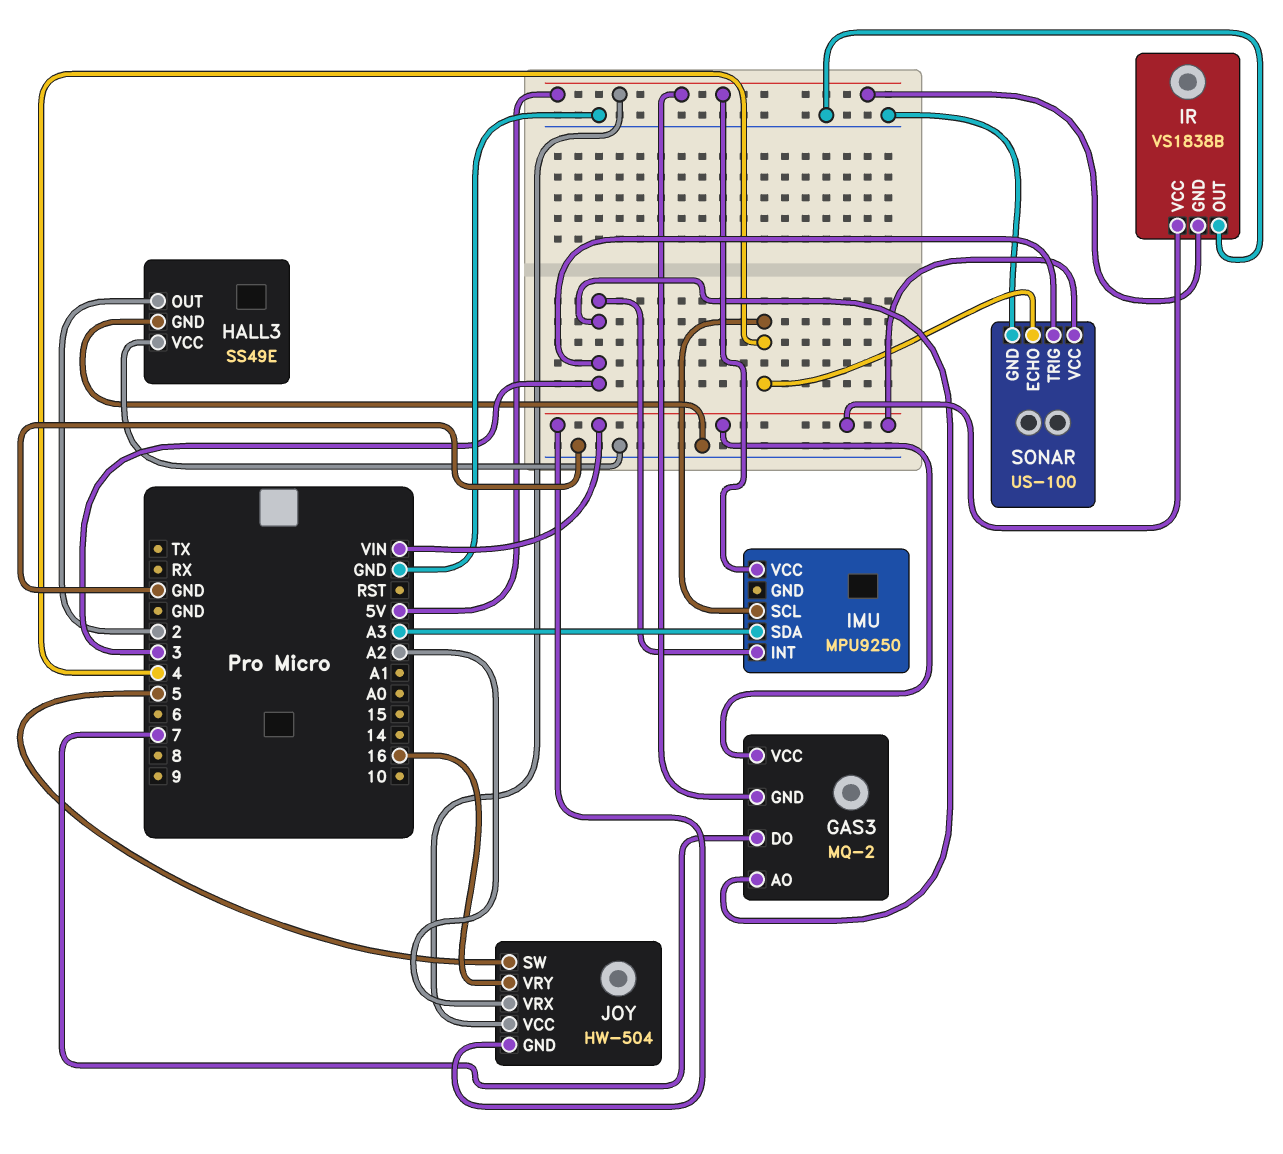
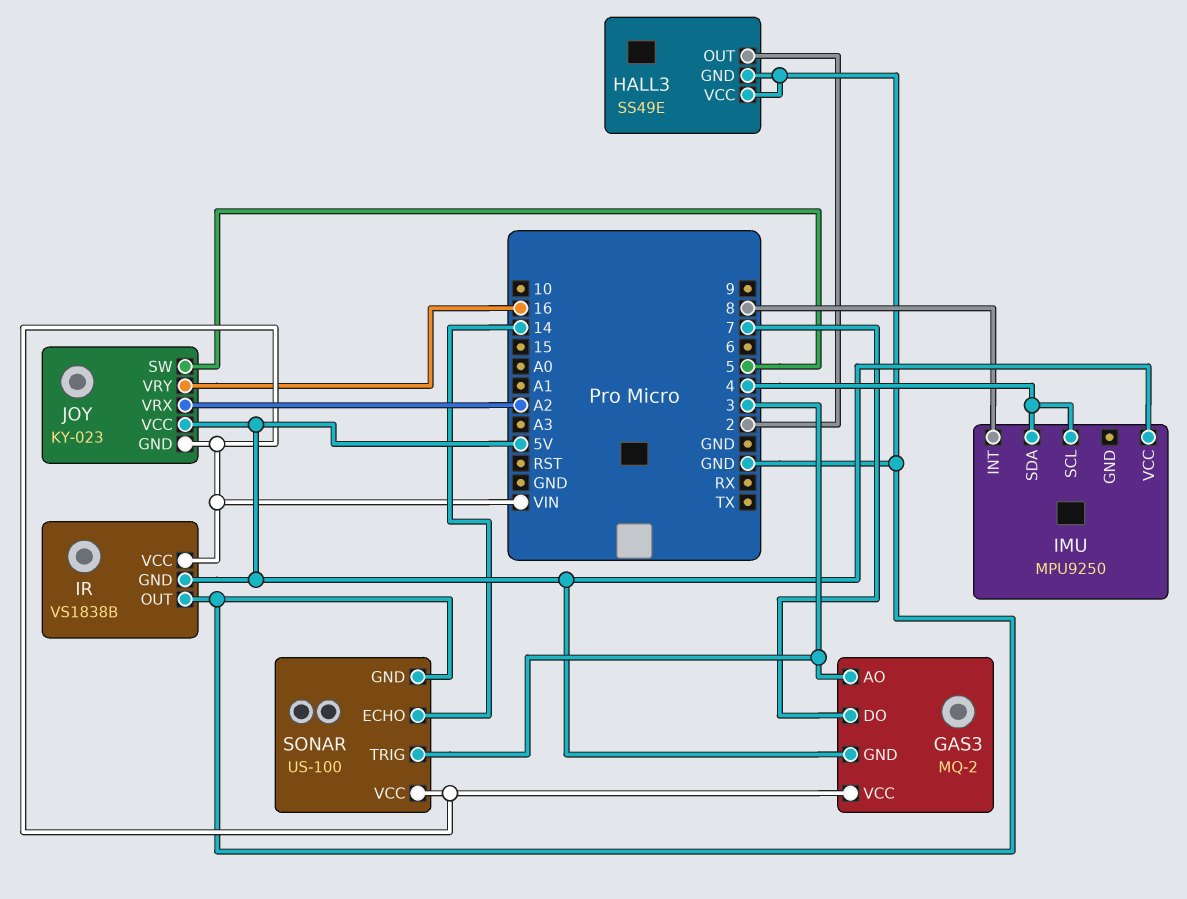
IMU pin INT: 3 -> 8
IMU pin SDA: A3 -> 4
JOY: HW-504 -> KY-023
SONAR pin ECHO: 4 -> 14

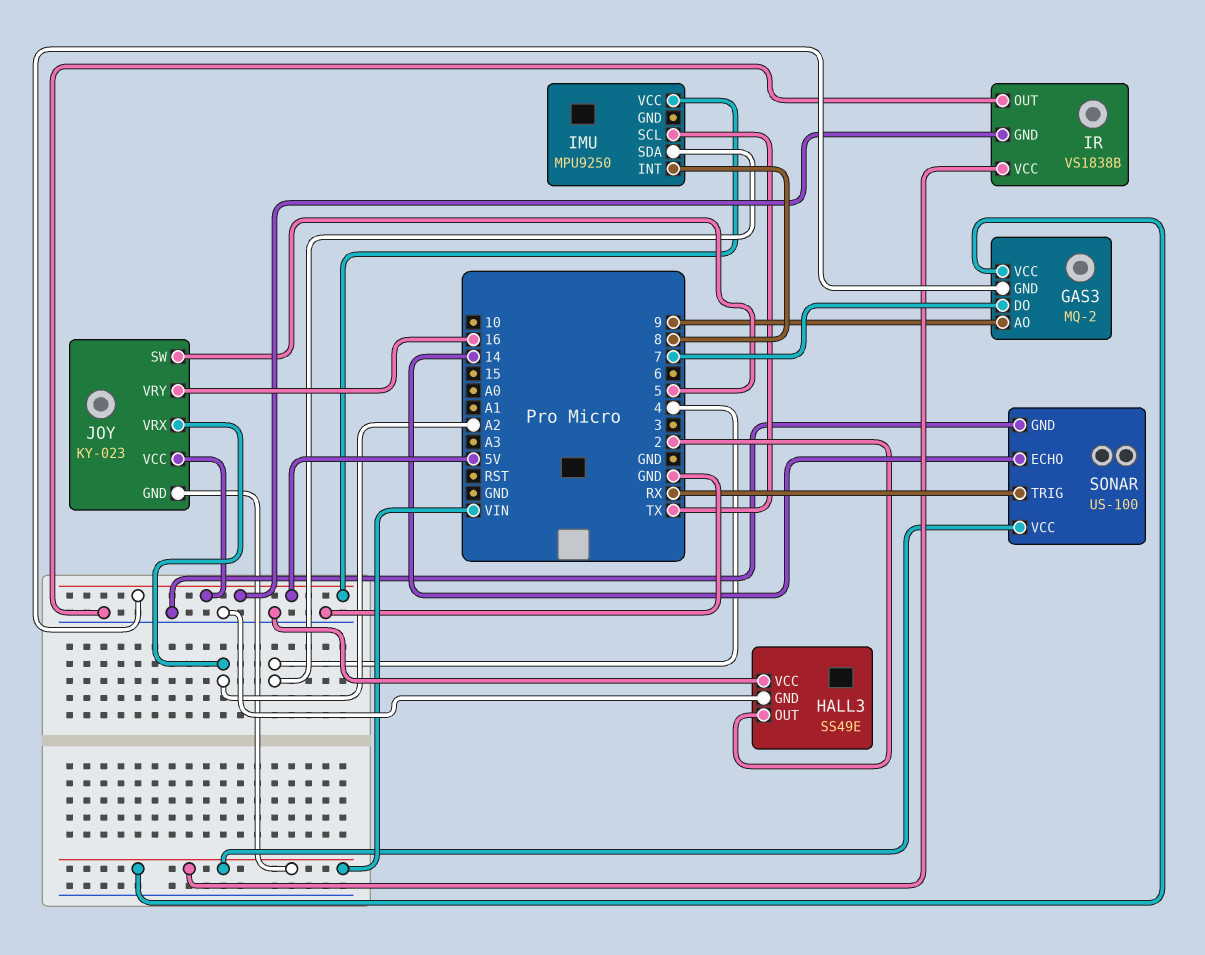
GAS3 pin AO: 3 -> 9
IMU pin SCL: 4 -> TX
SONAR pin TRIG: 3 -> RX

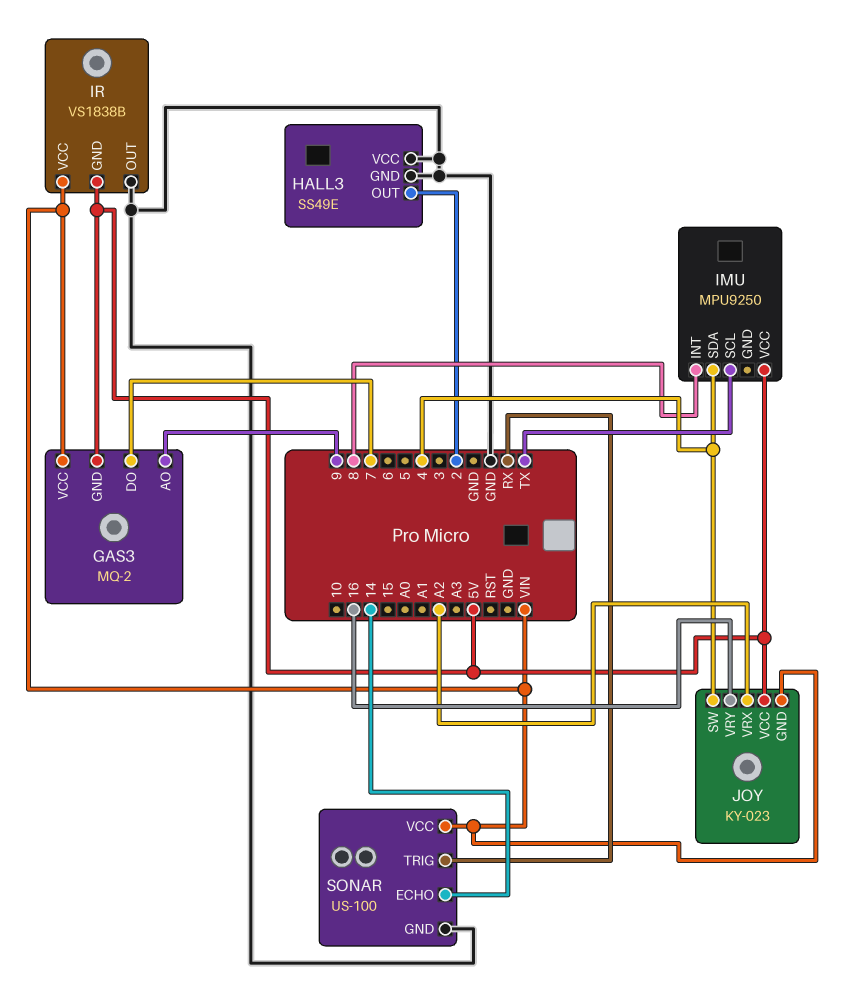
JOY pin SW: 5 -> 4

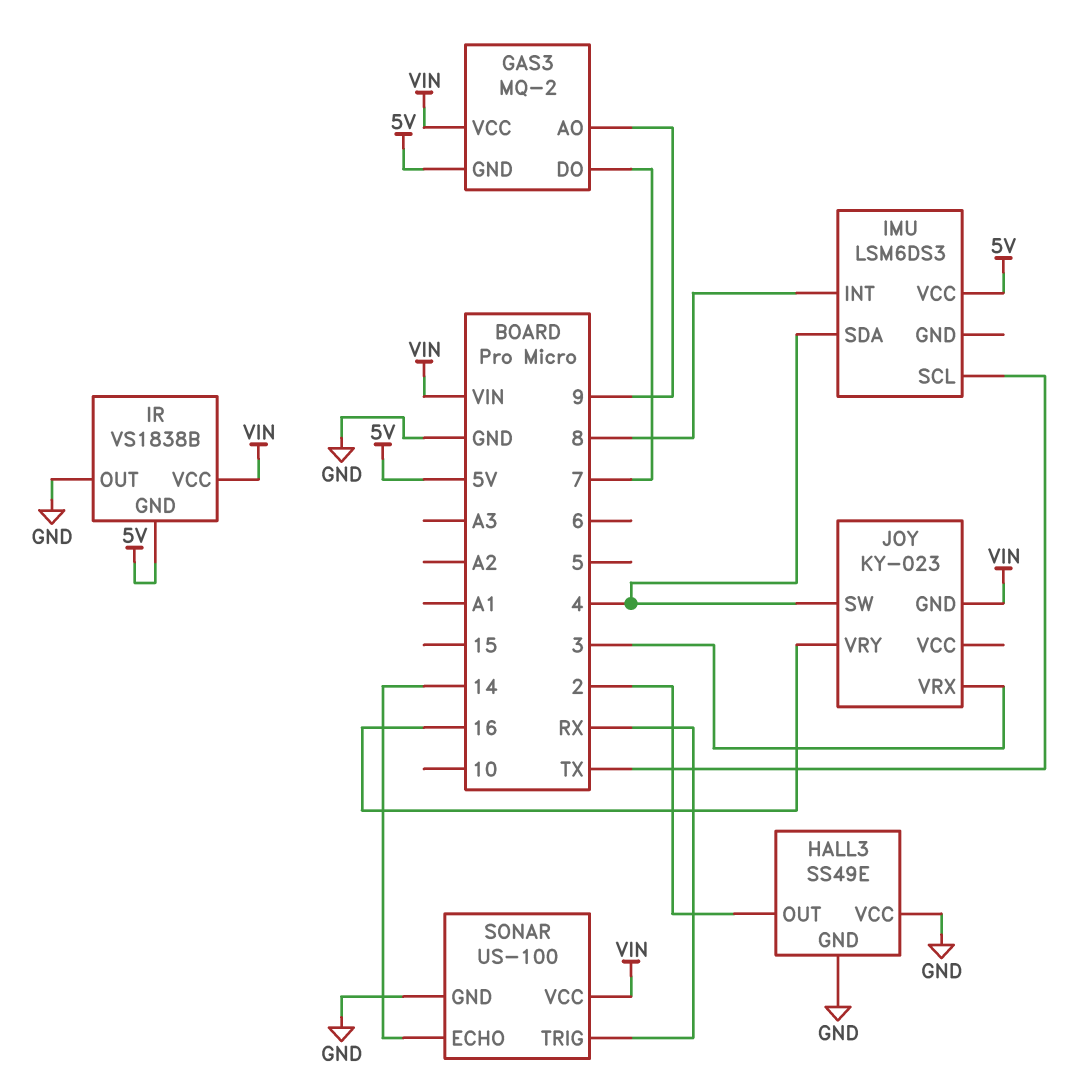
IMU: MPU9250 -> LSM6DS3
JOY pin VCC: 5V -> none
JOY pin VRX: A2 -> 3

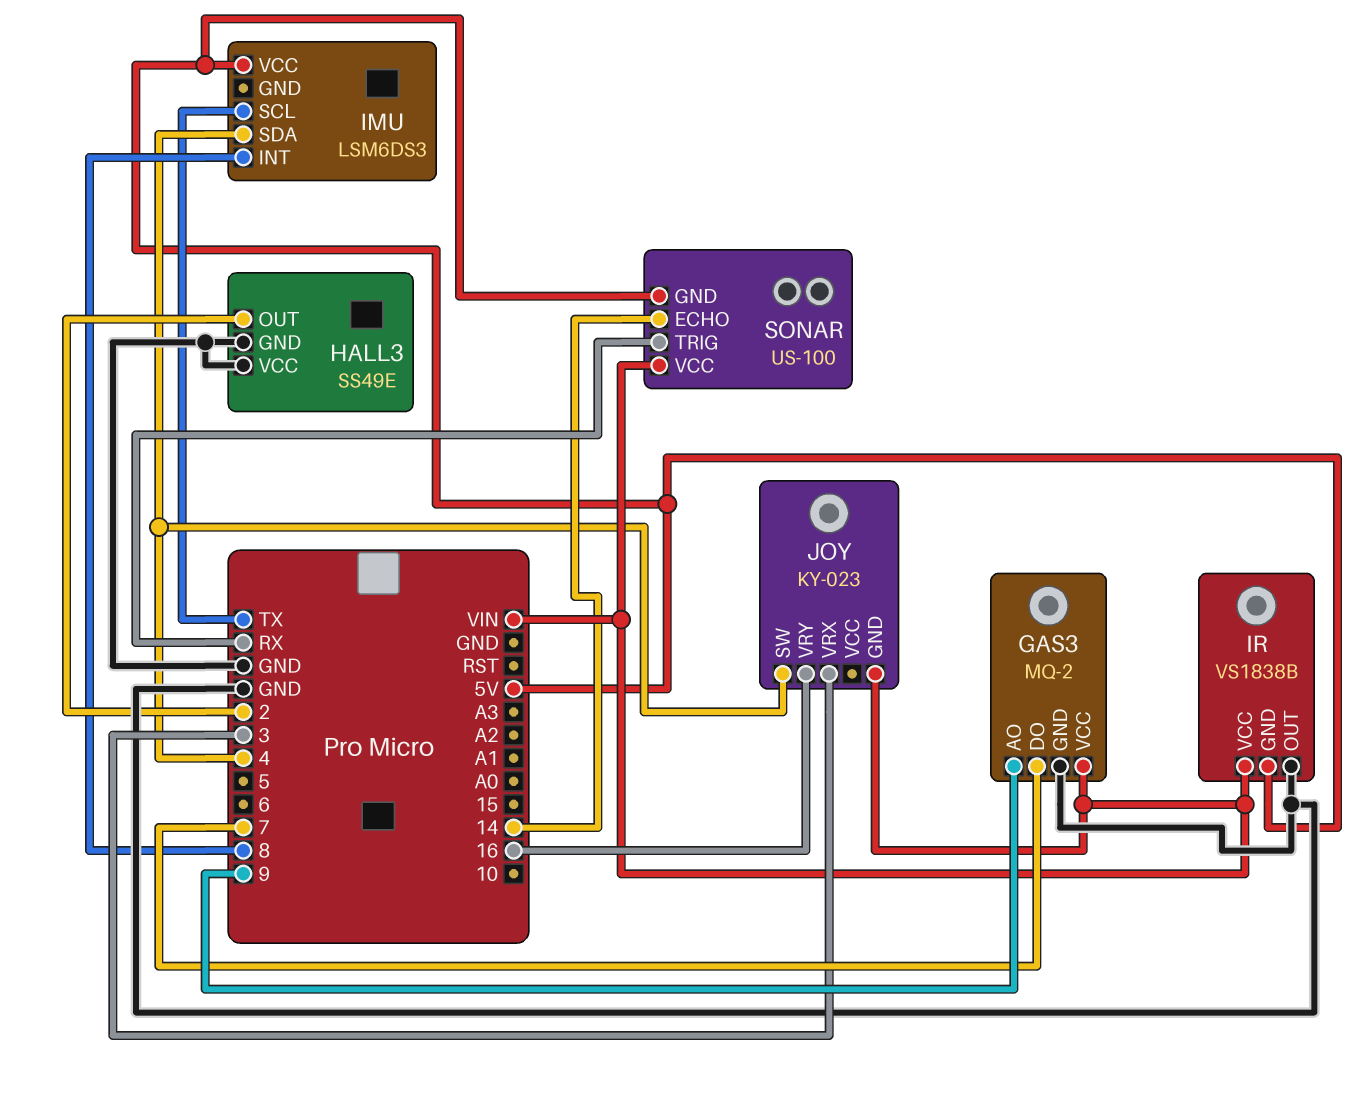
GAS3 pin GND: 5V -> GND
SONAR pin GND: GND -> 5V

